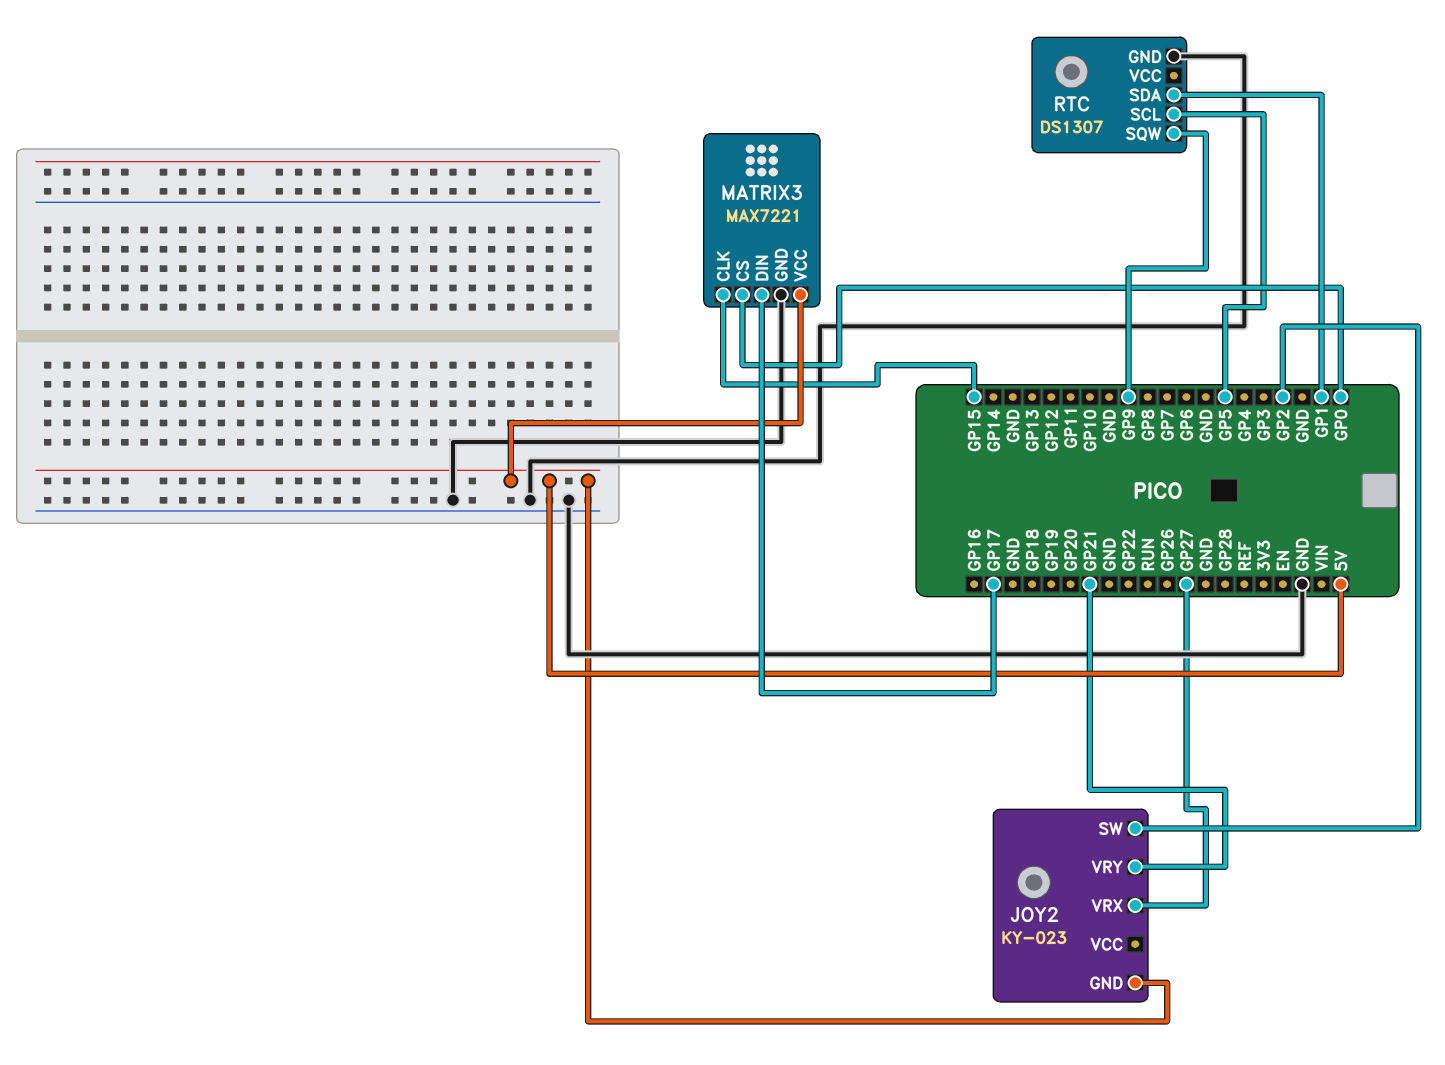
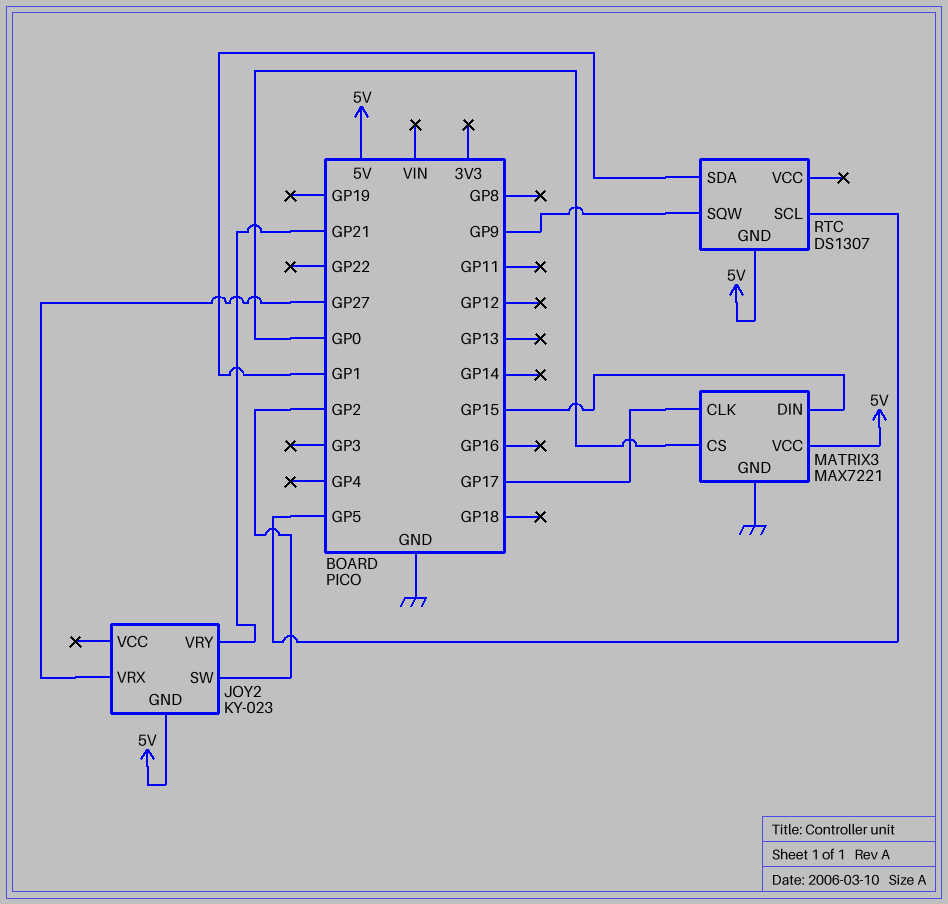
MATRIX3 pin CLK: GP15 -> GP17
MATRIX3 pin DIN: GP17 -> GP15
RTC pin GND: GND -> 5V

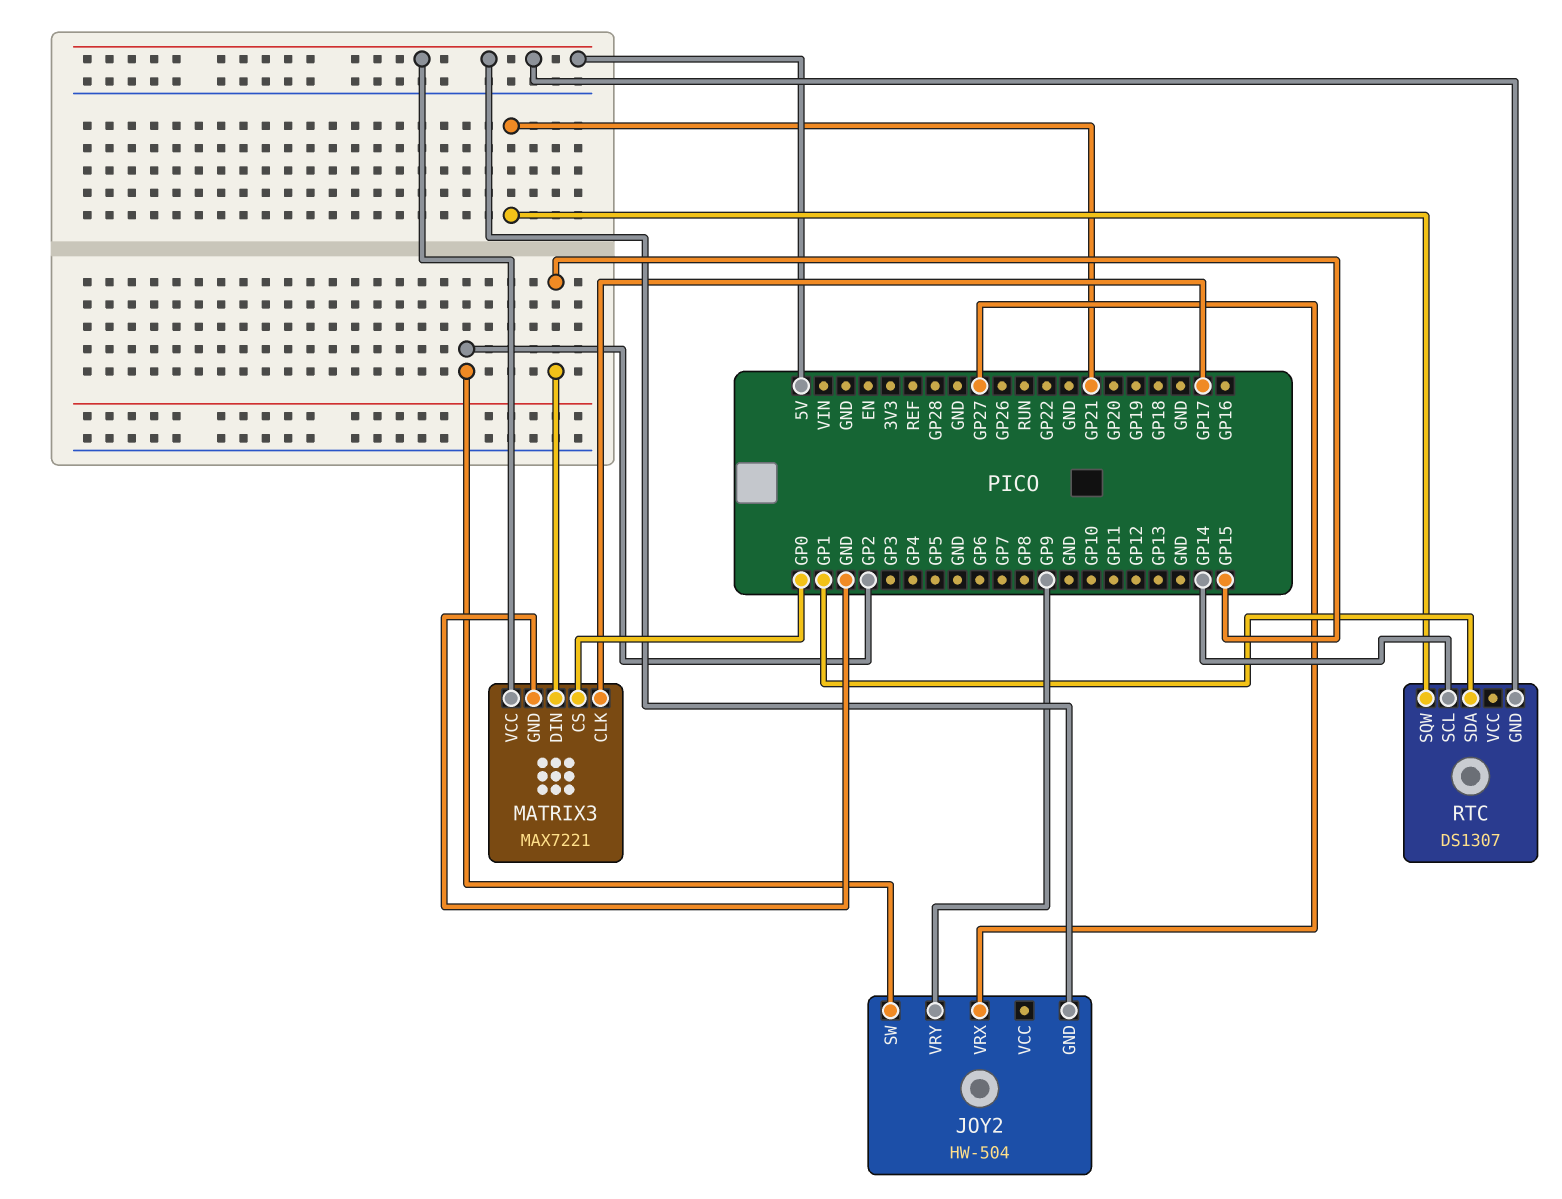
JOY2: KY-023 -> HW-504
JOY2 pin VRY: GP21 -> GP9
RTC pin SCL: GP5 -> GP14
RTC pin SQW: GP9 -> GP21

